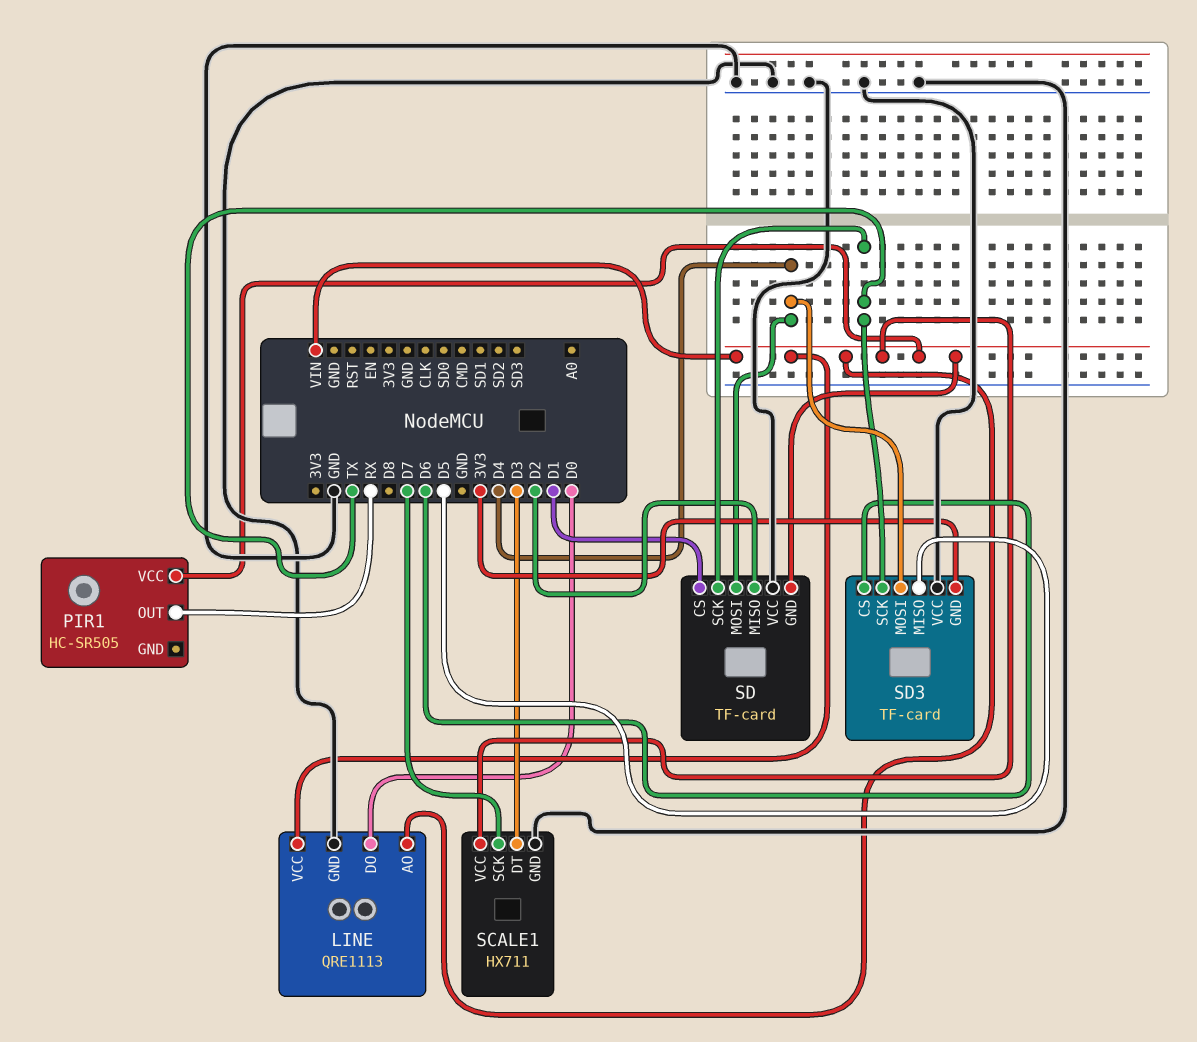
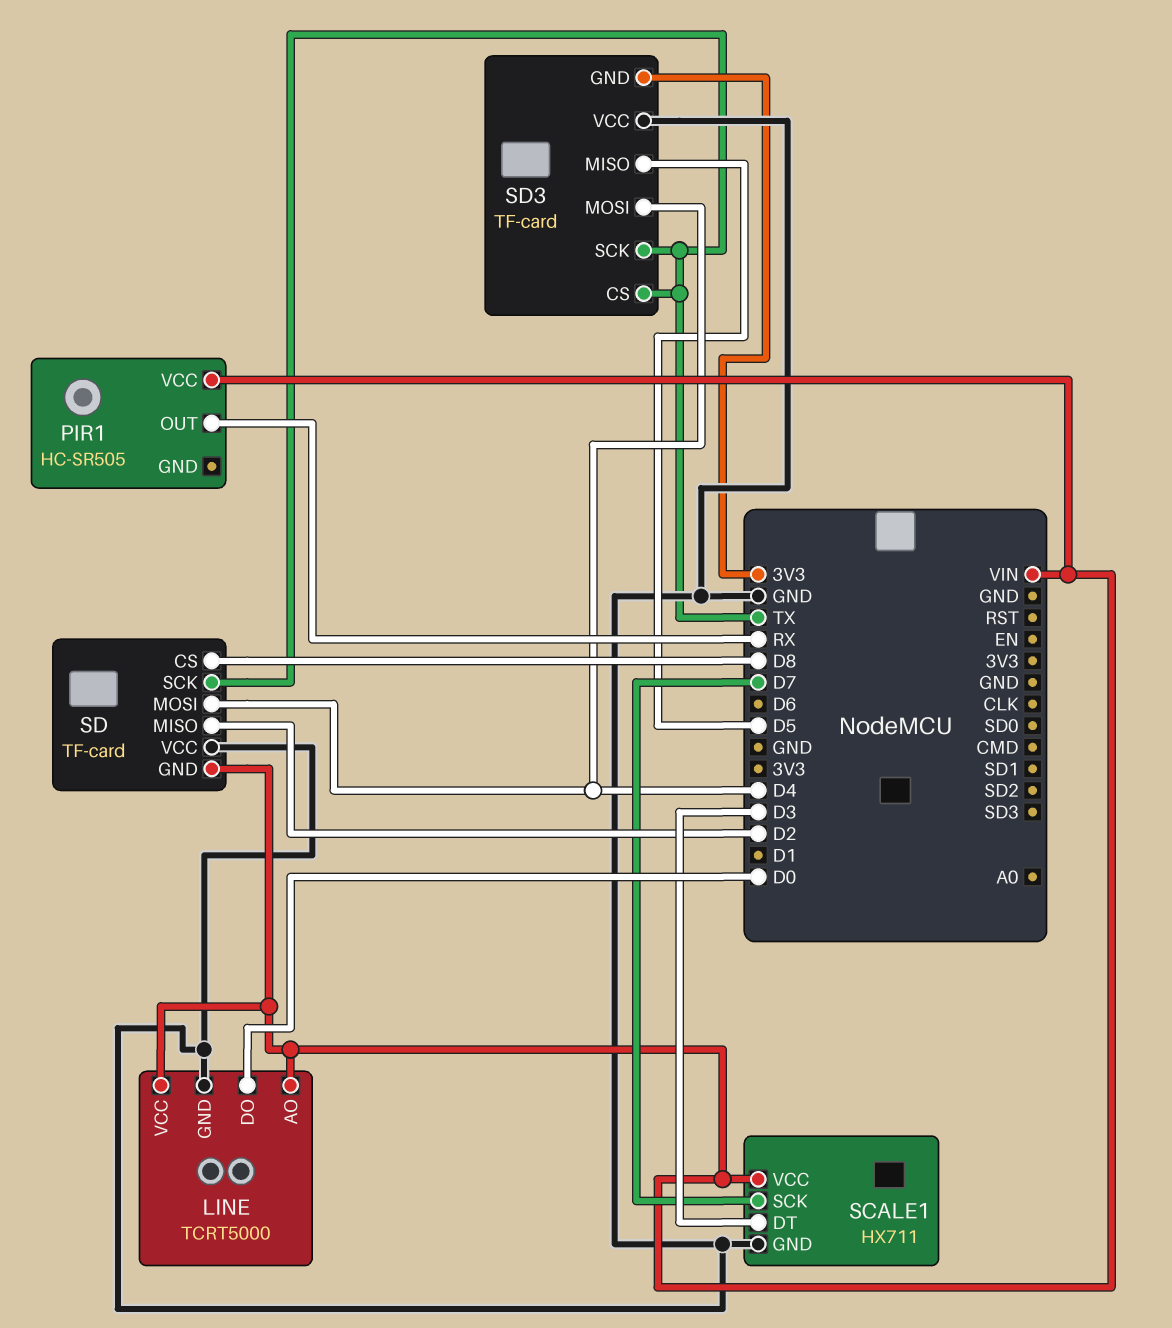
LINE: QRE1113 -> TCRT5000
SD pin CS: D1 -> D8
SD3 pin CS: D6 -> TX

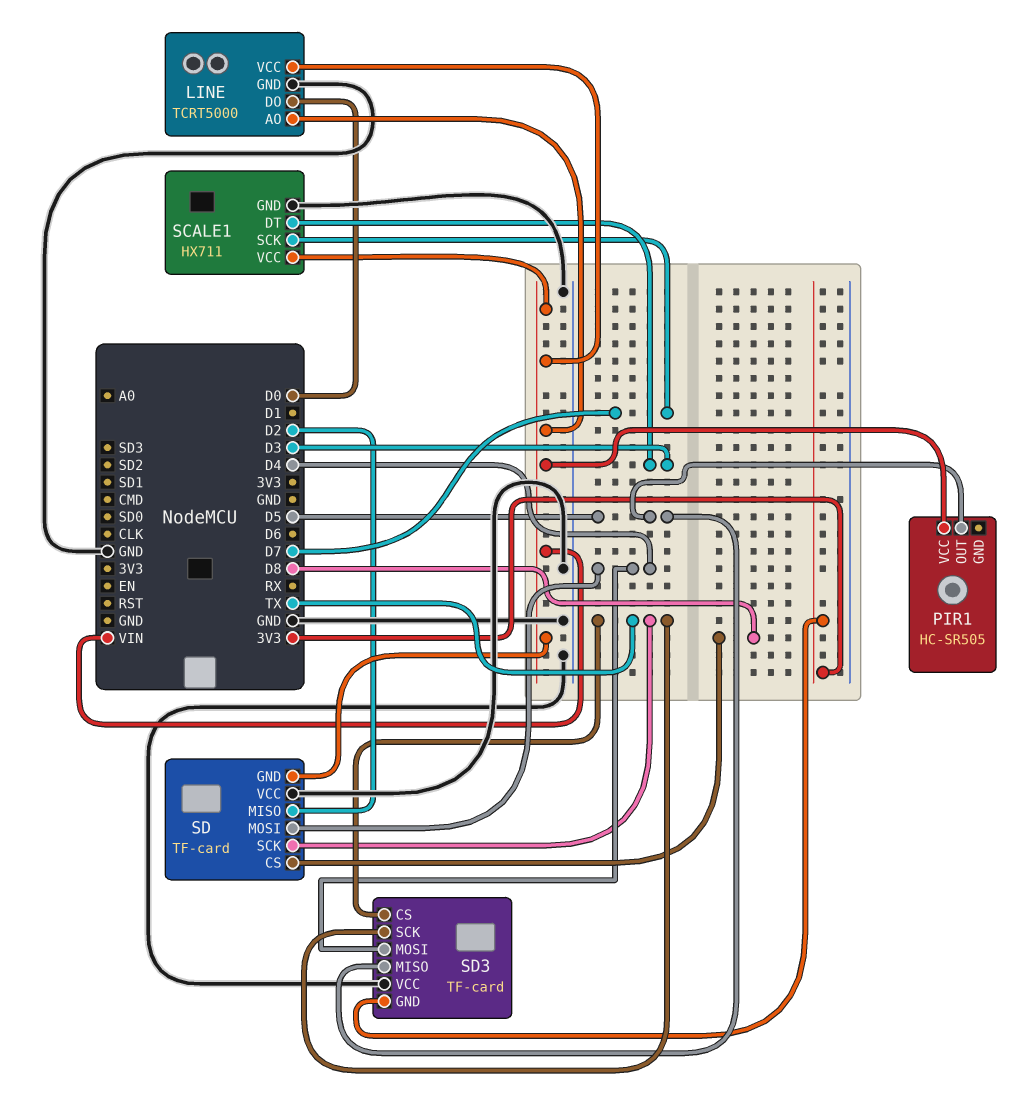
PIR1 pin OUT: RX -> D5

